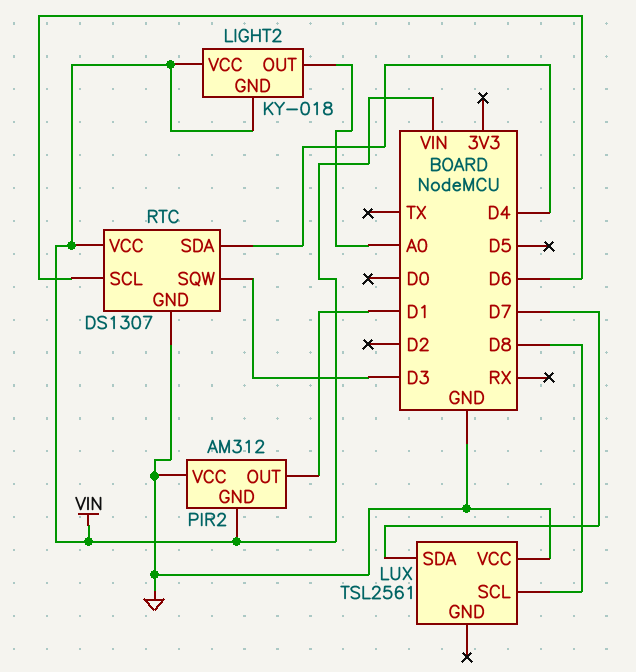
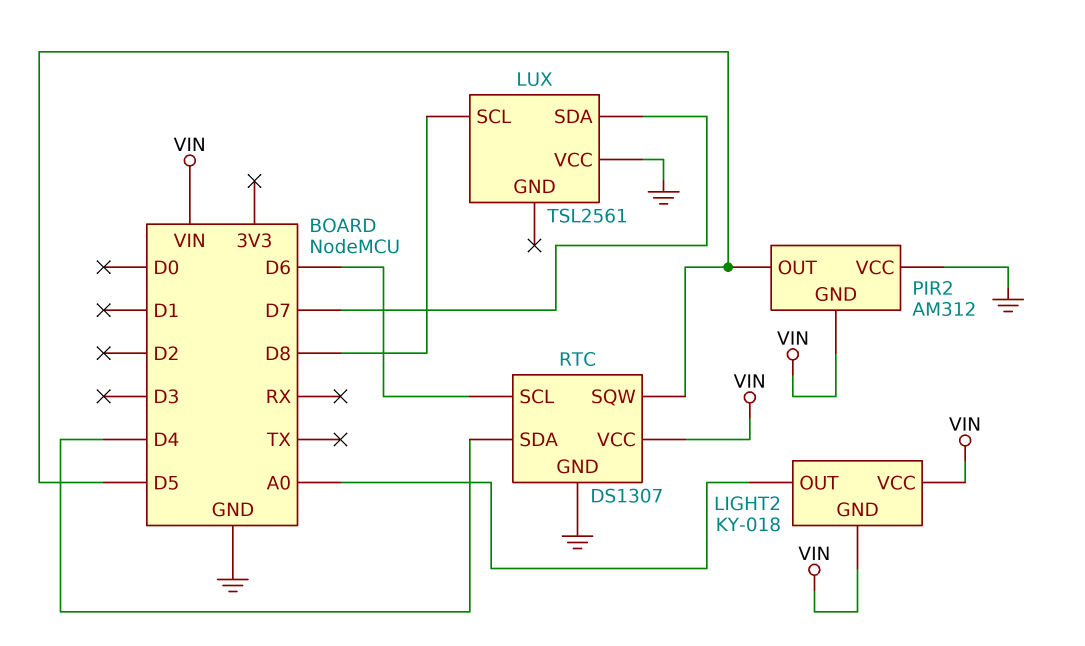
PIR2 pin OUT: D1 -> D5
RTC pin SQW: D3 -> D5

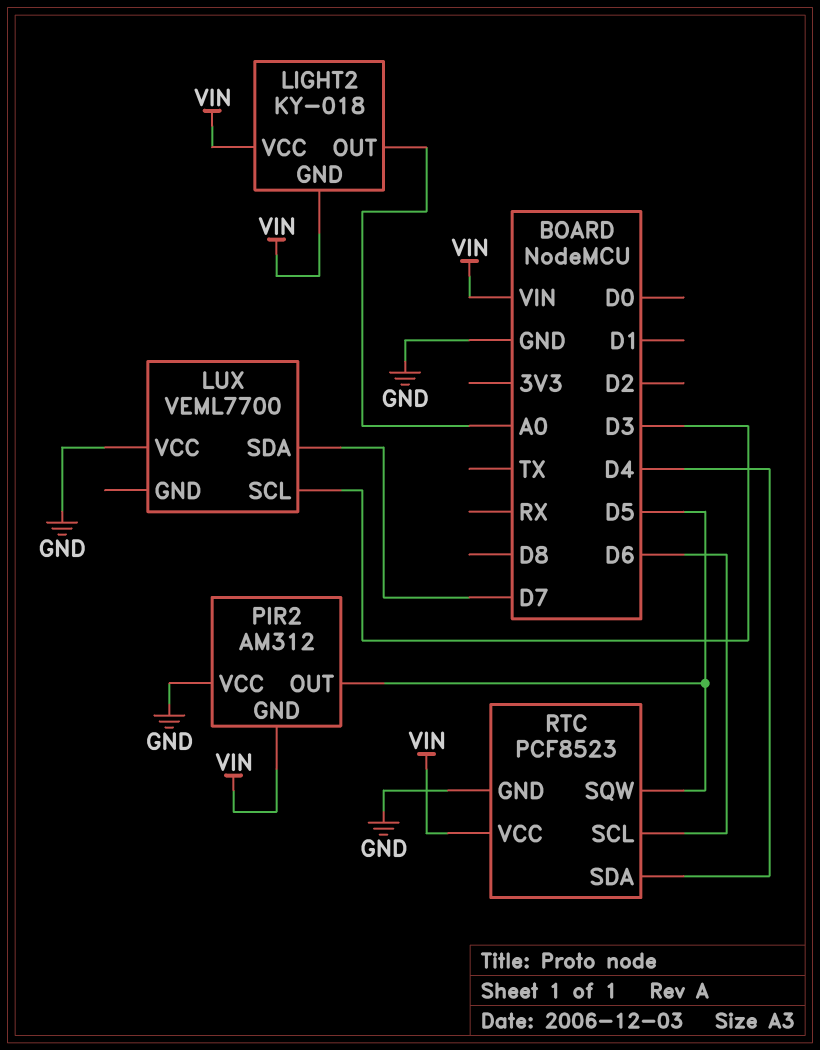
LUX: TSL2561 -> VEML7700
LUX pin SCL: D8 -> D3
RTC: DS1307 -> PCF8523

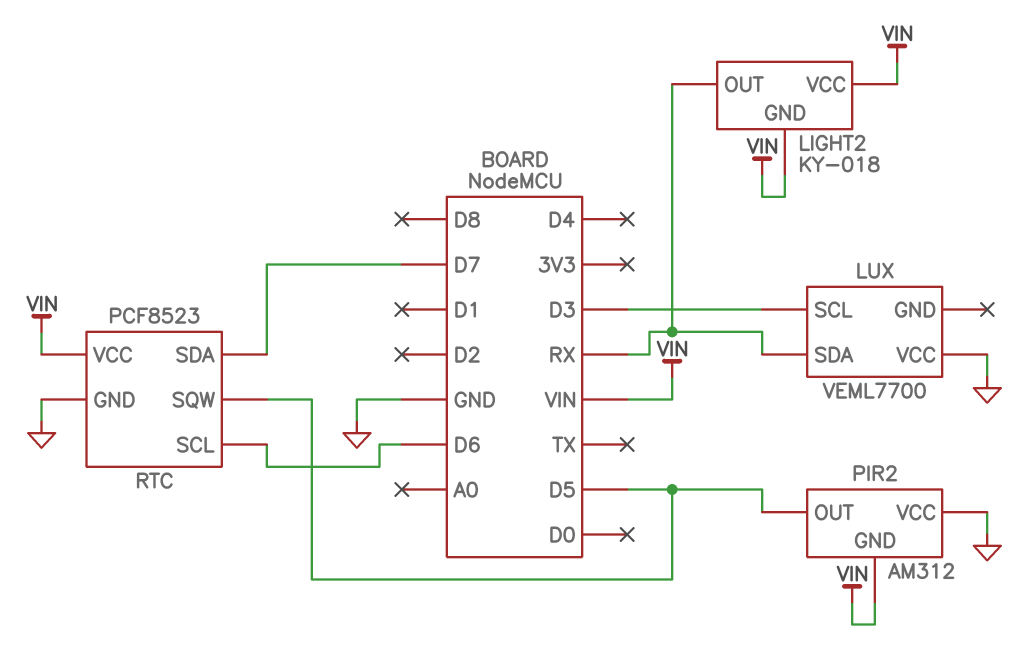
LIGHT2 pin OUT: A0 -> RX
LUX pin SDA: D7 -> RX
RTC pin SDA: D4 -> D7

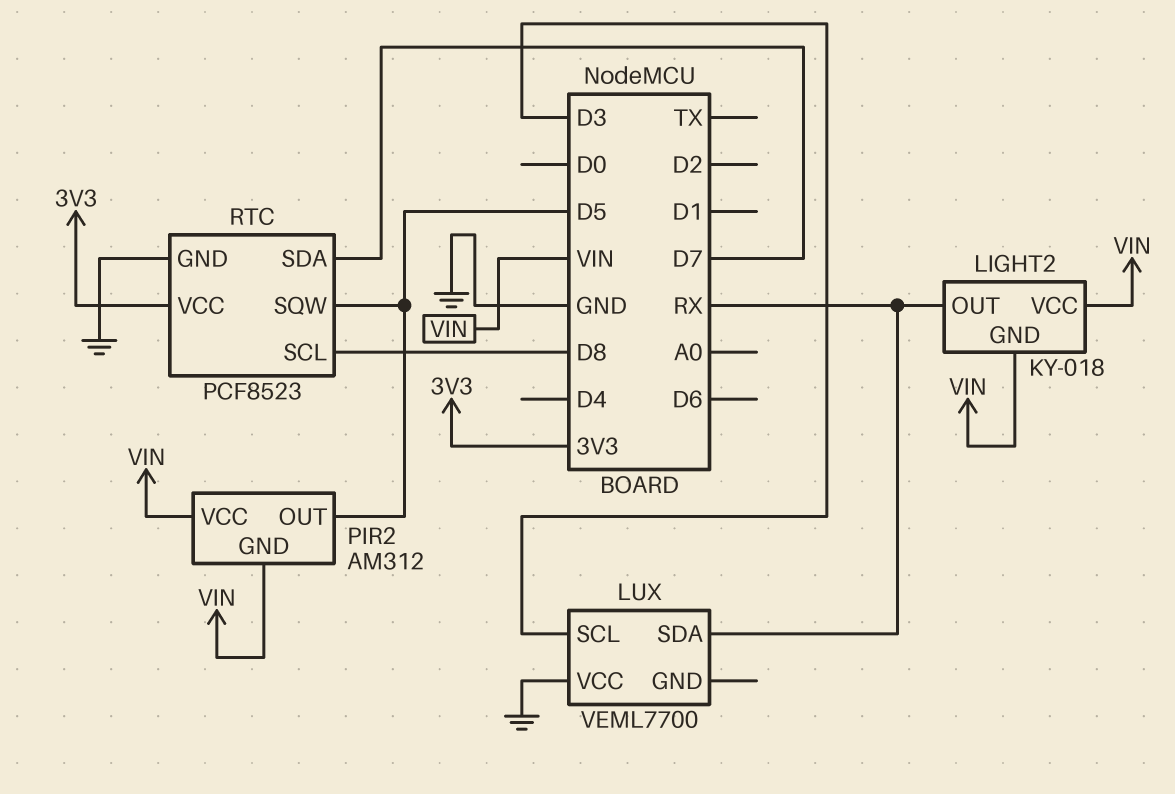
PIR2 pin VCC: GND -> VIN
RTC pin SCL: D6 -> D8
RTC pin VCC: VIN -> 3V3

